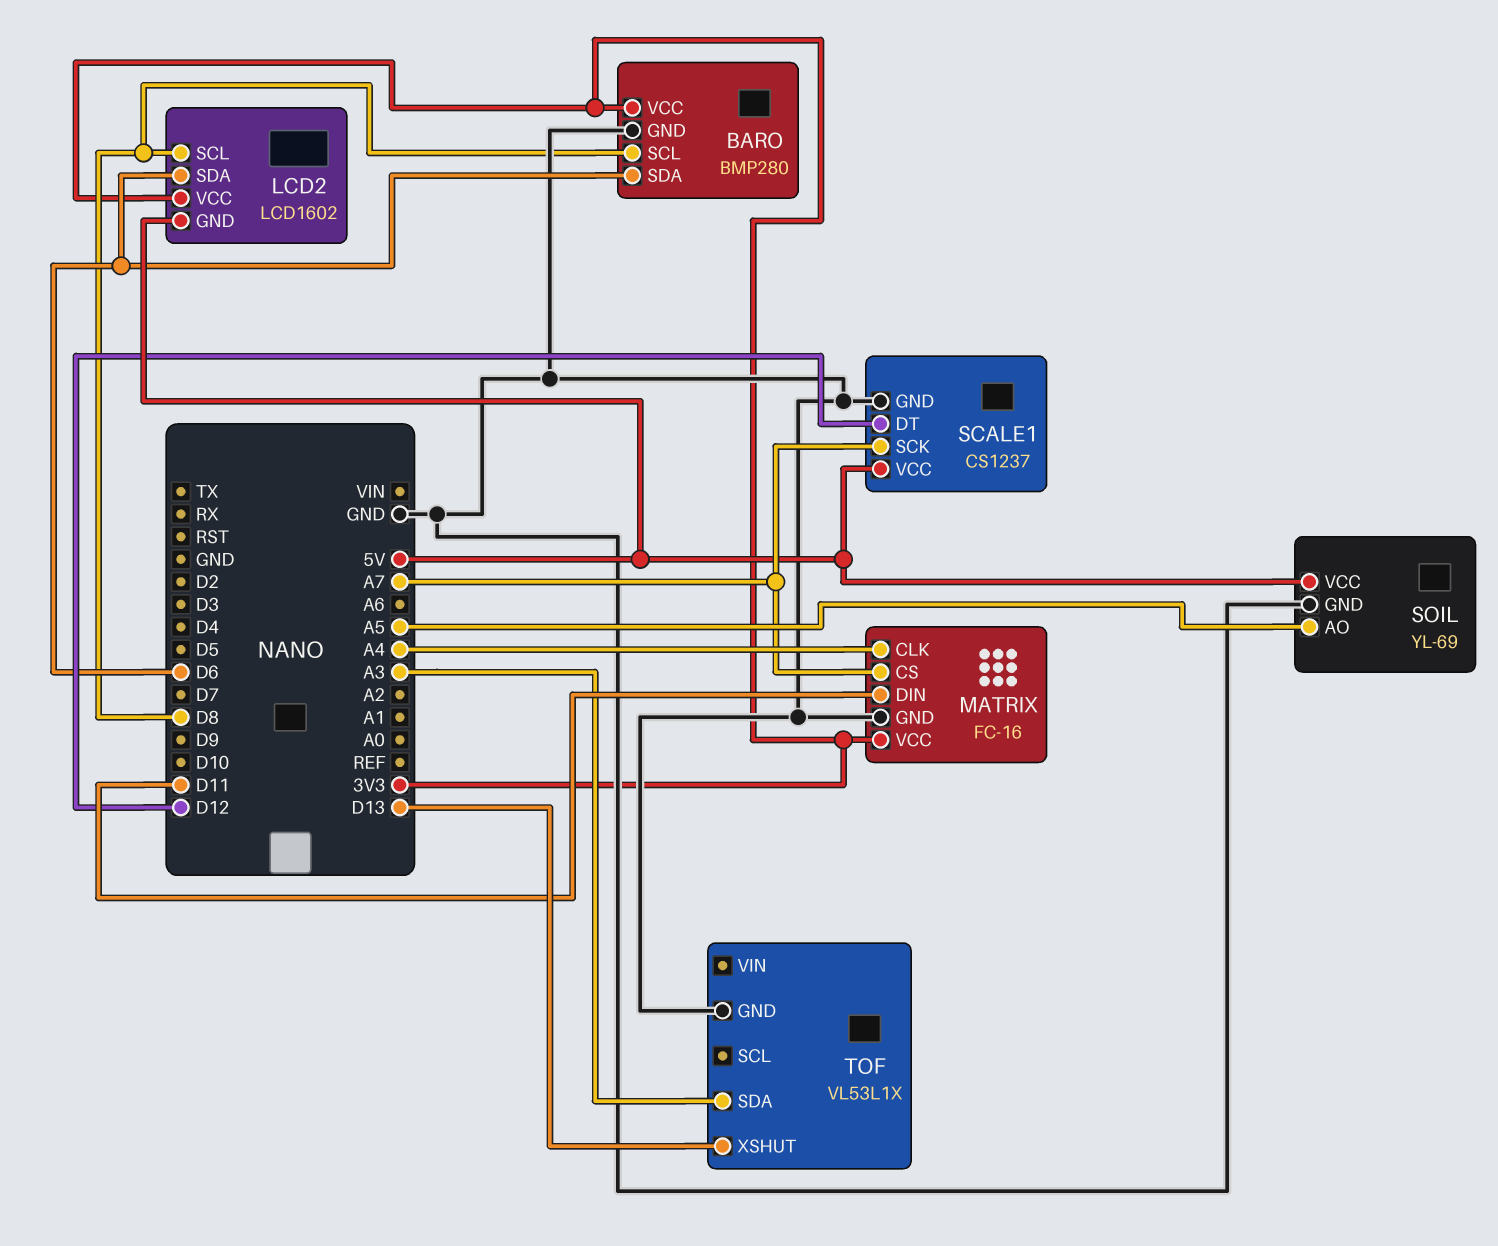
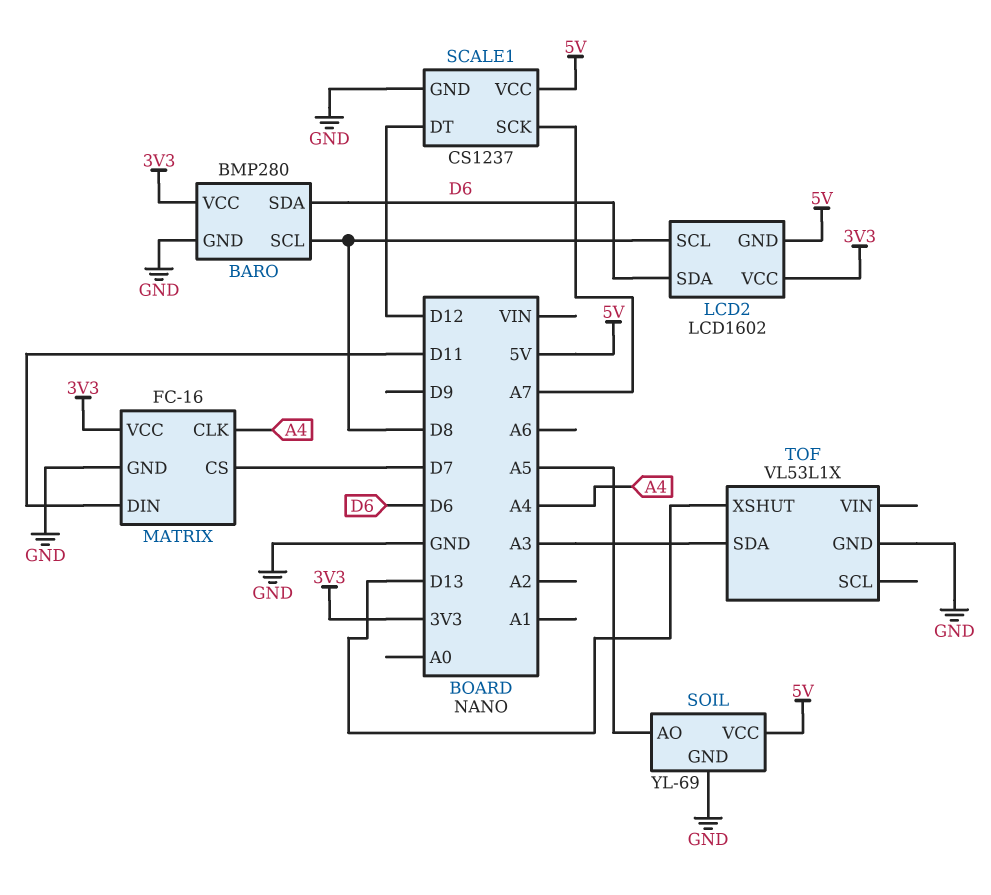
MATRIX pin CS: A7 -> D7

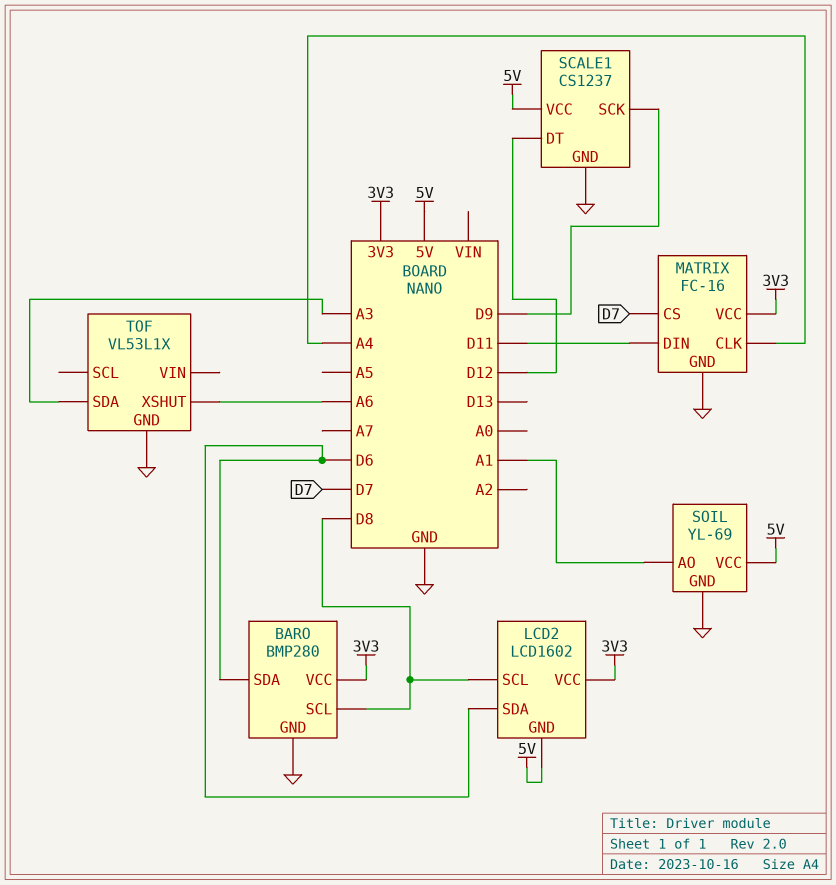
SCALE1 pin SCK: A7 -> D9
SOIL pin AO: A5 -> A1
TOF pin XSHUT: D13 -> A6

